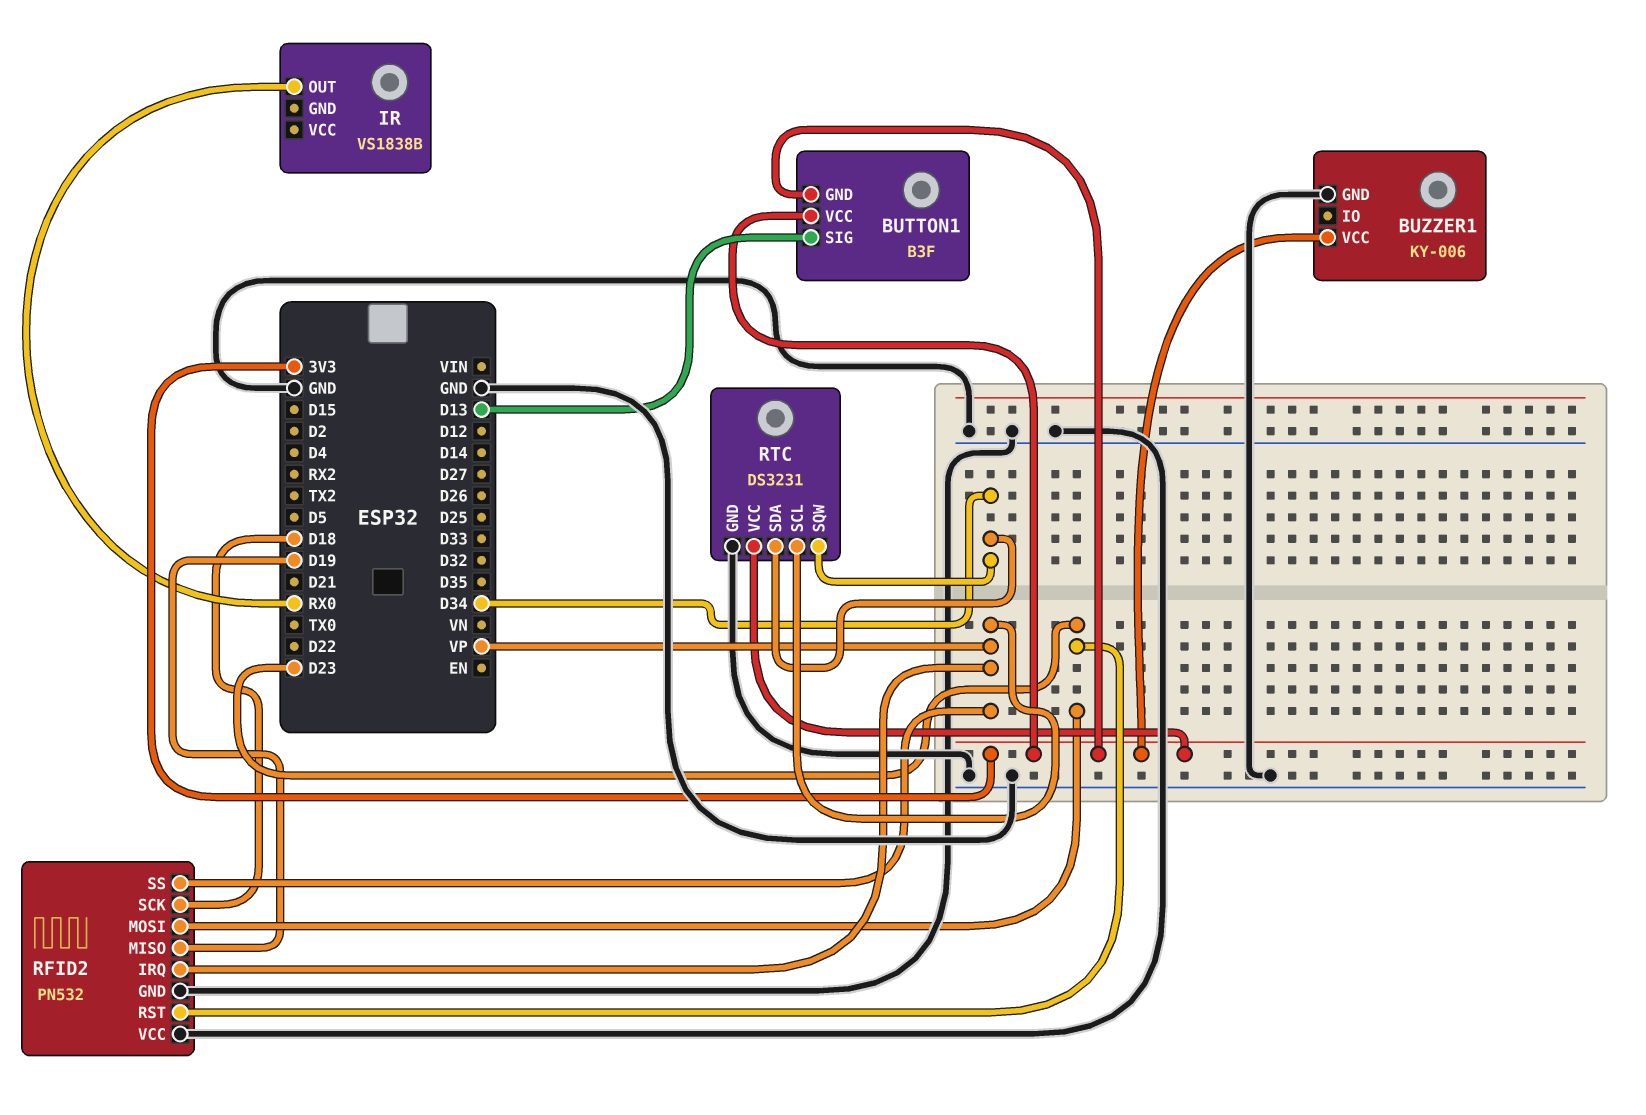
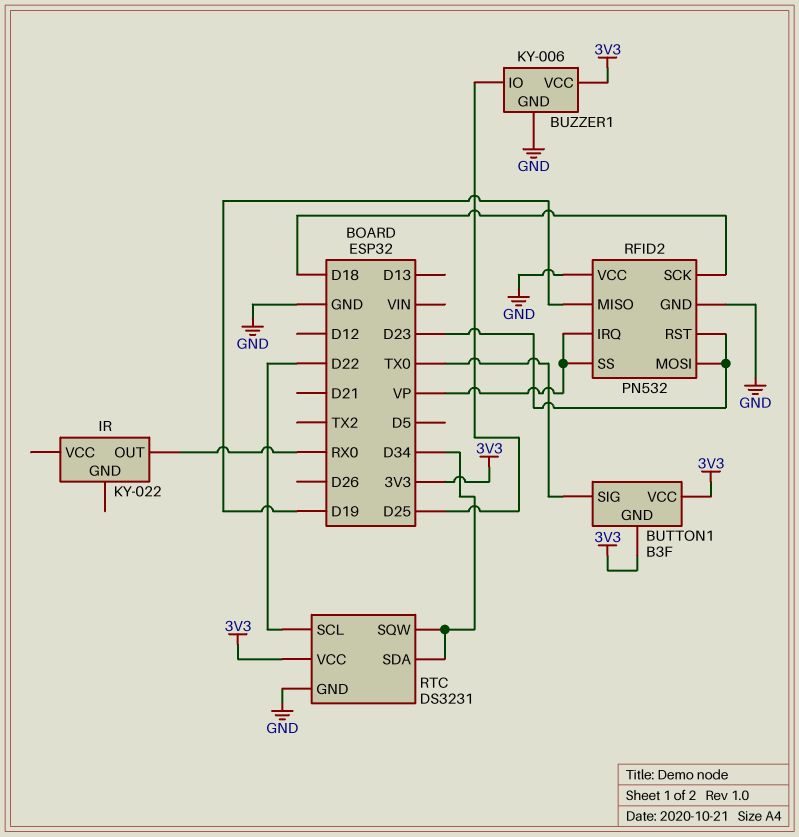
BUTTON1 pin SIG: D13 -> TX0
BUZZER1 pin IO: none -> D25
IR: VS1838B -> KY-022
RTC pin SCL: VP -> D22

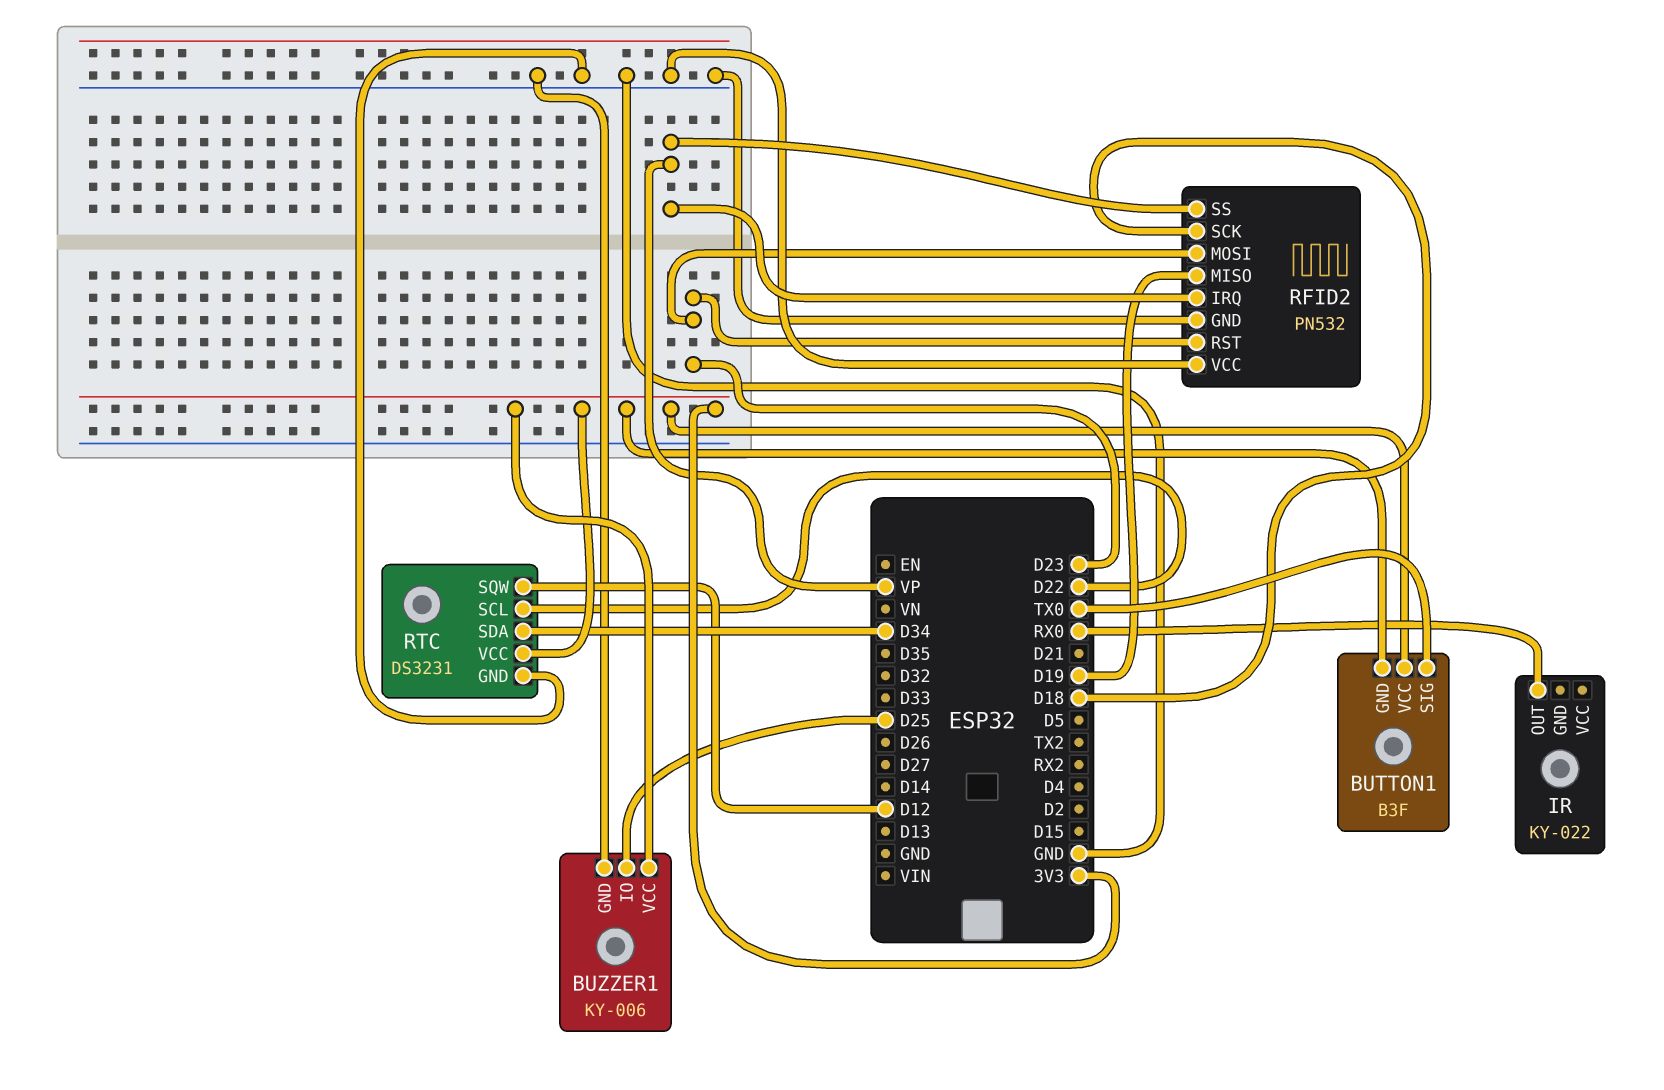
RTC pin SQW: D34 -> D12

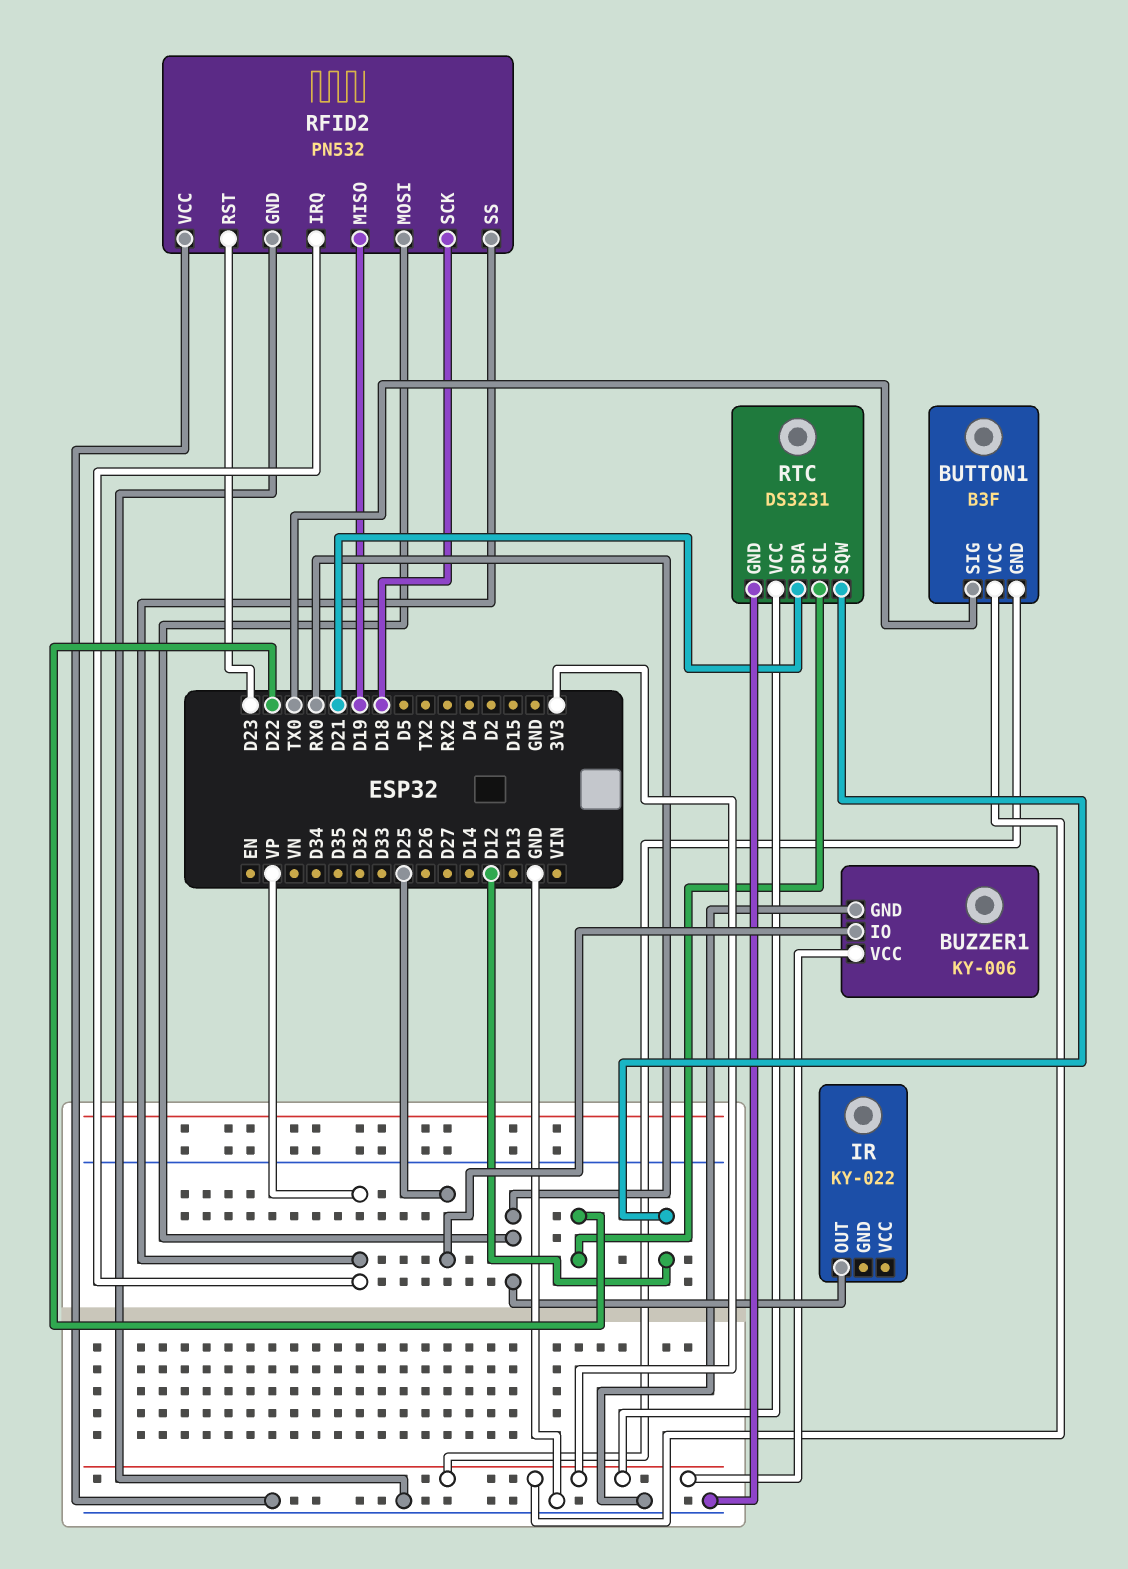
RFID2 pin MOSI: D23 -> RX0
RTC pin SDA: D34 -> D21

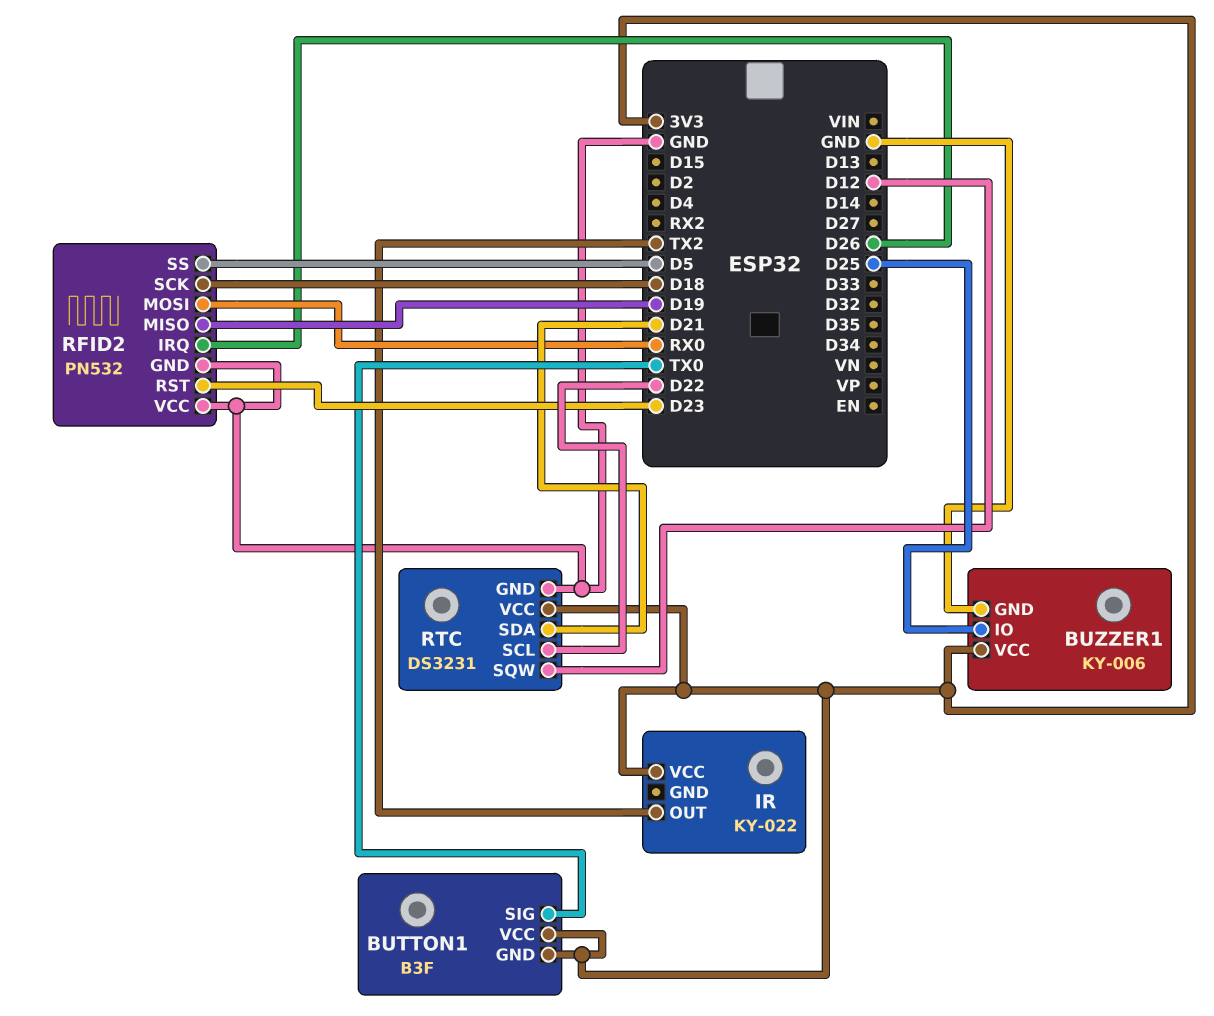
IR pin OUT: RX0 -> TX2
IR pin VCC: none -> 3V3
RFID2 pin IRQ: VP -> D26
RFID2 pin SS: VP -> D5

